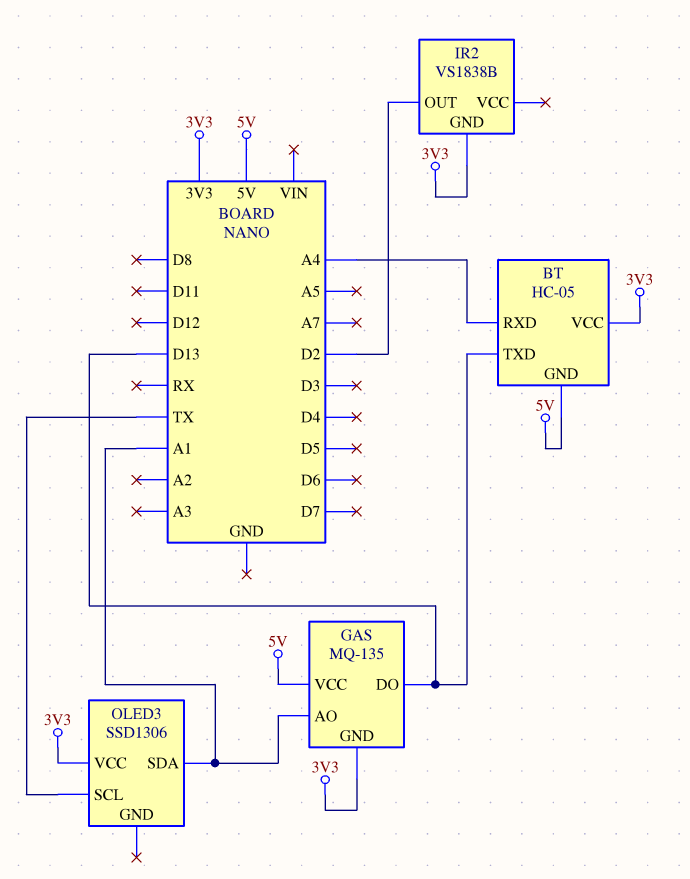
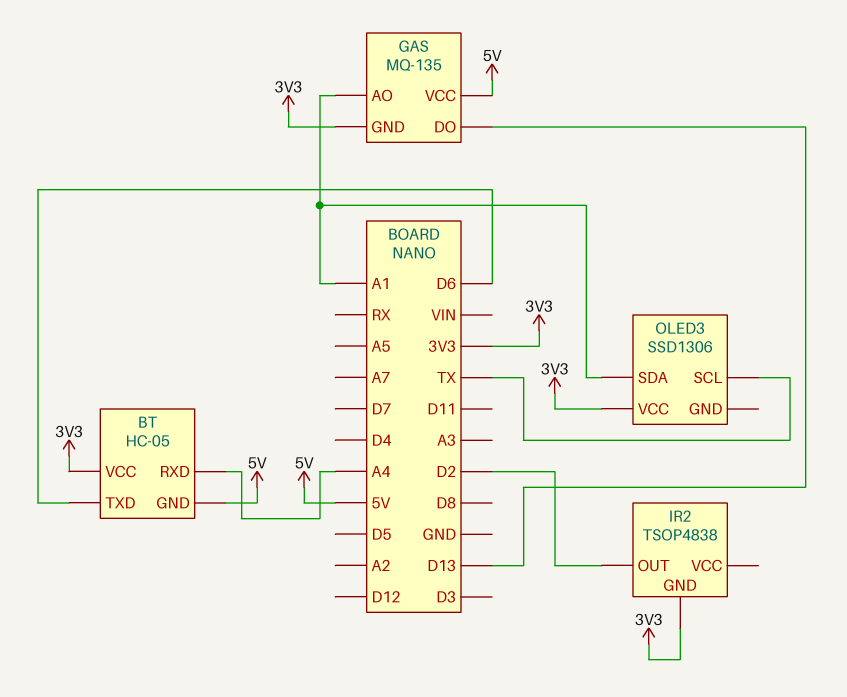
BT pin TXD: D13 -> D6
IR2: VS1838B -> TSOP4838

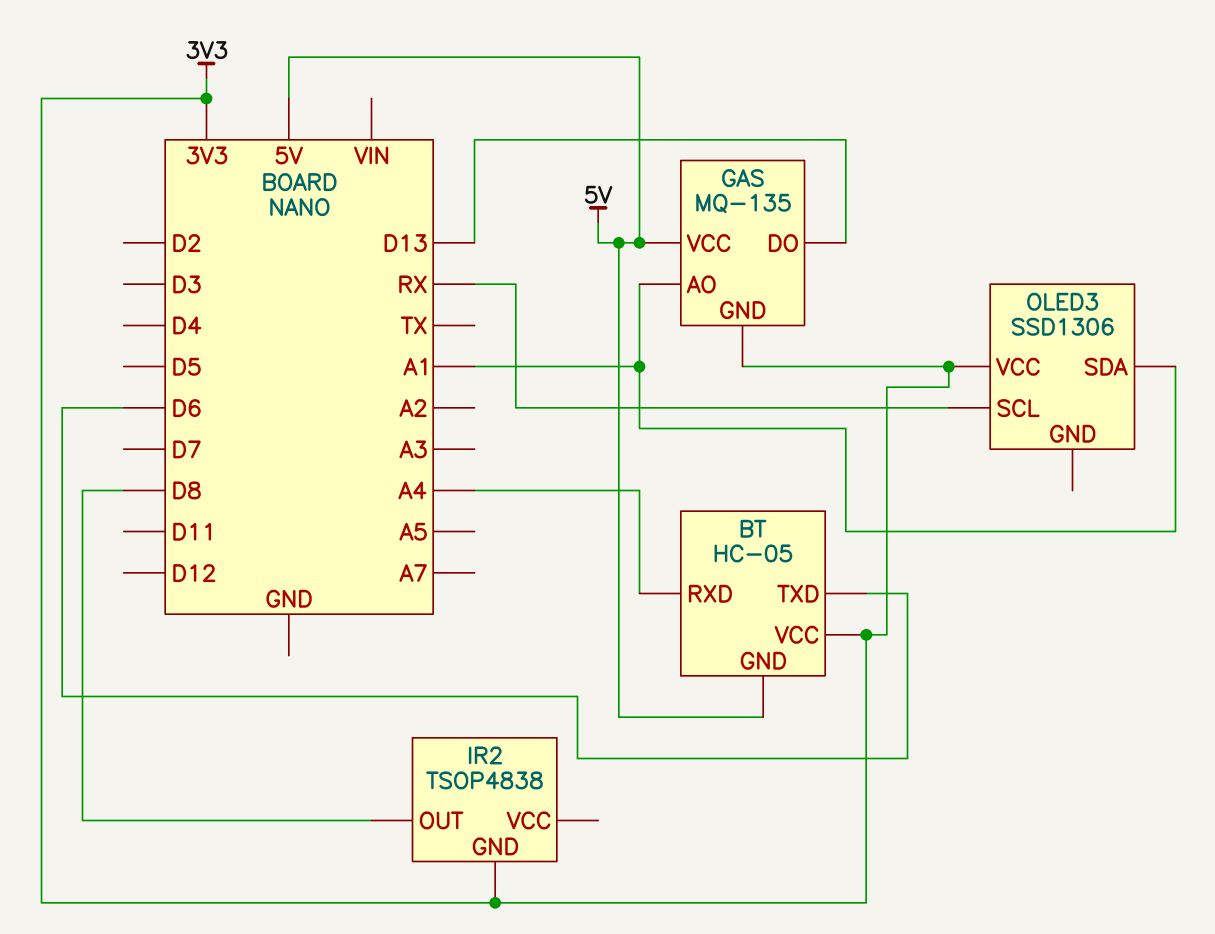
IR2 pin OUT: D2 -> D8
OLED3 pin SCL: TX -> RX

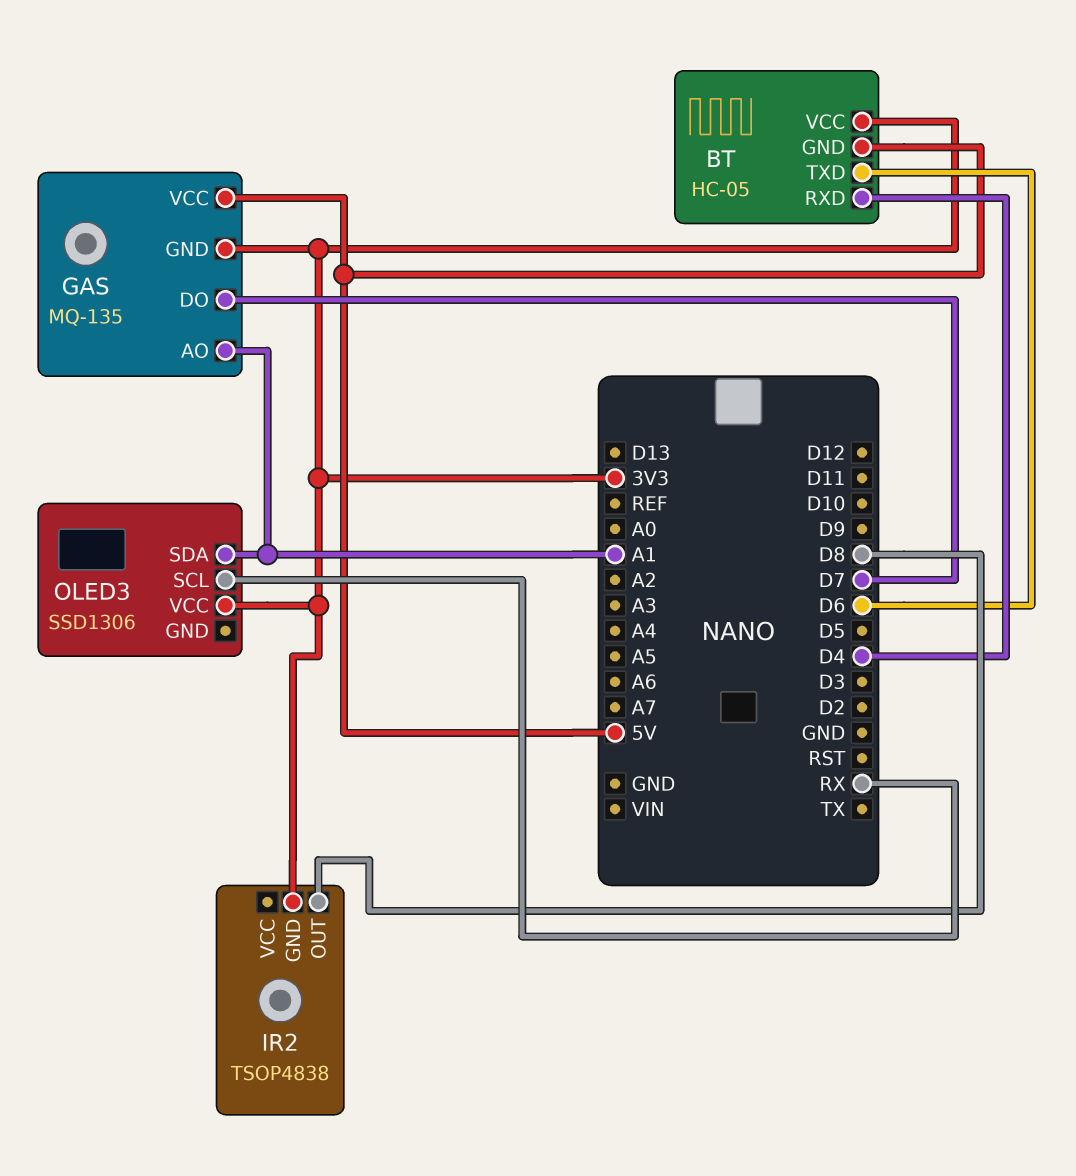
BT pin RXD: A4 -> D4
GAS pin DO: D13 -> D7

